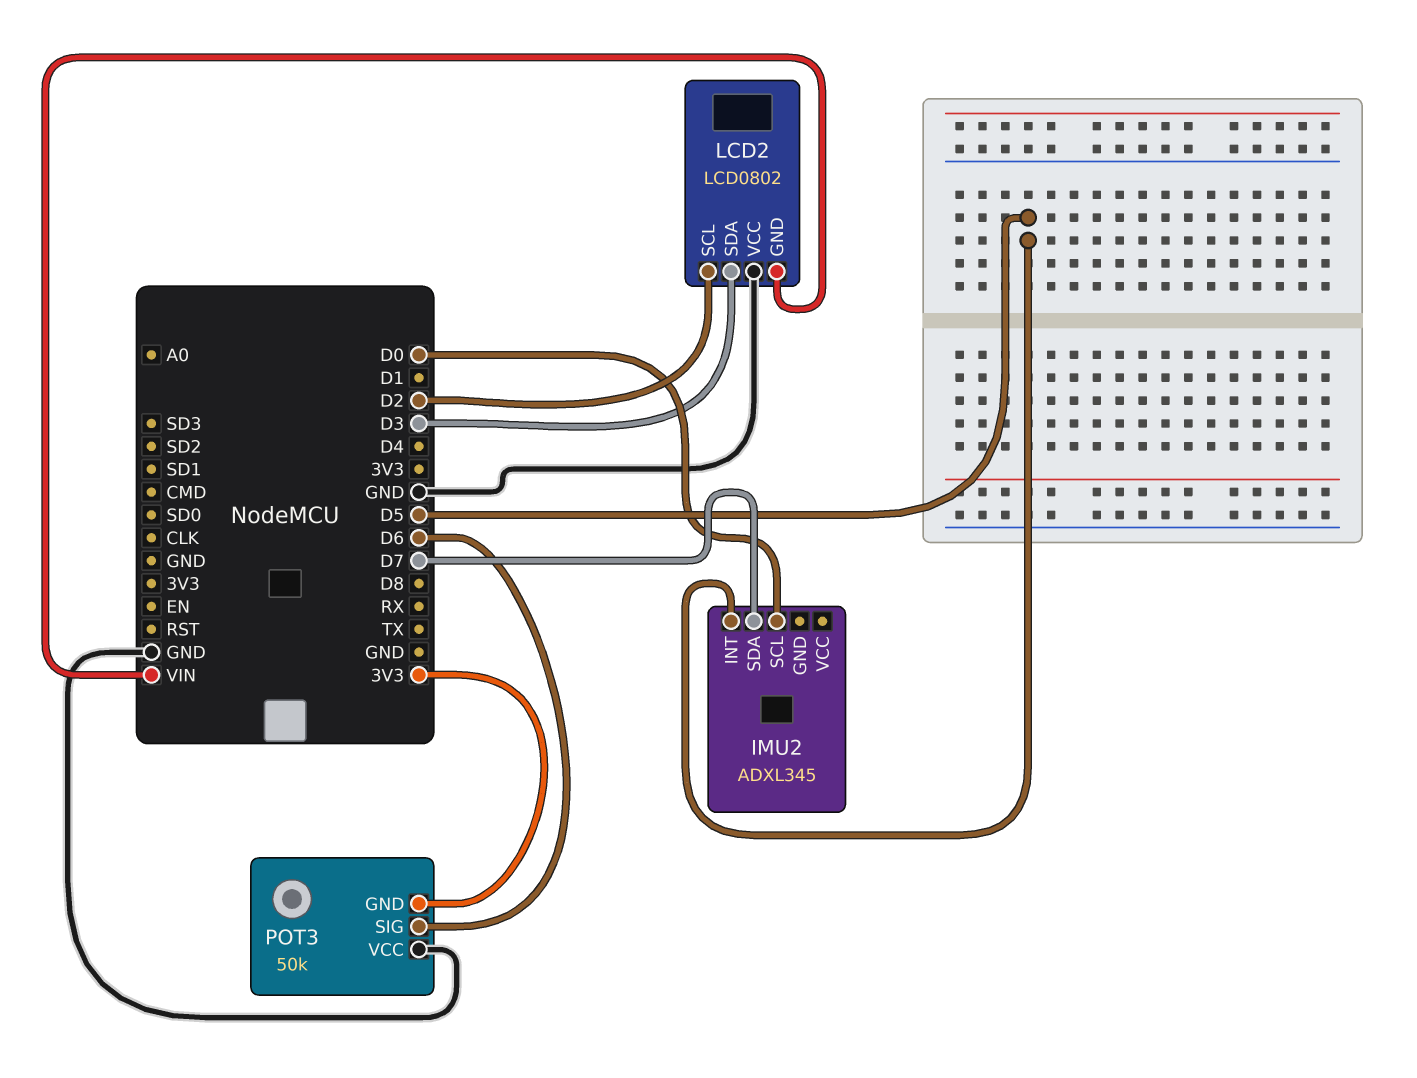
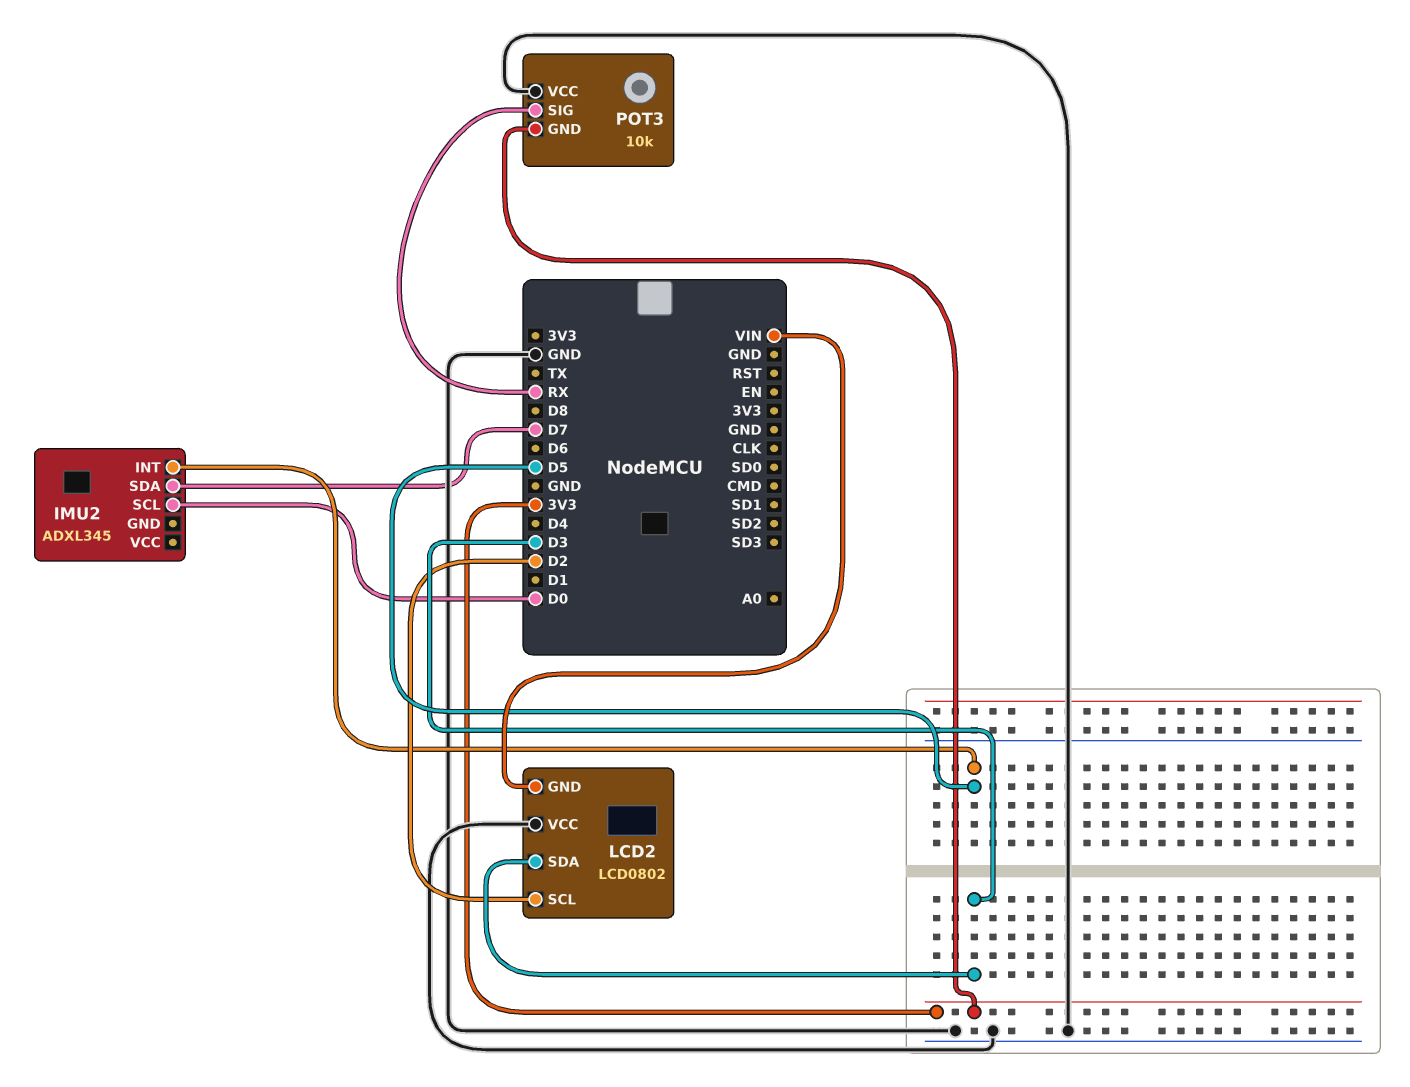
POT3: 50k -> 10k
POT3 pin SIG: D6 -> RX

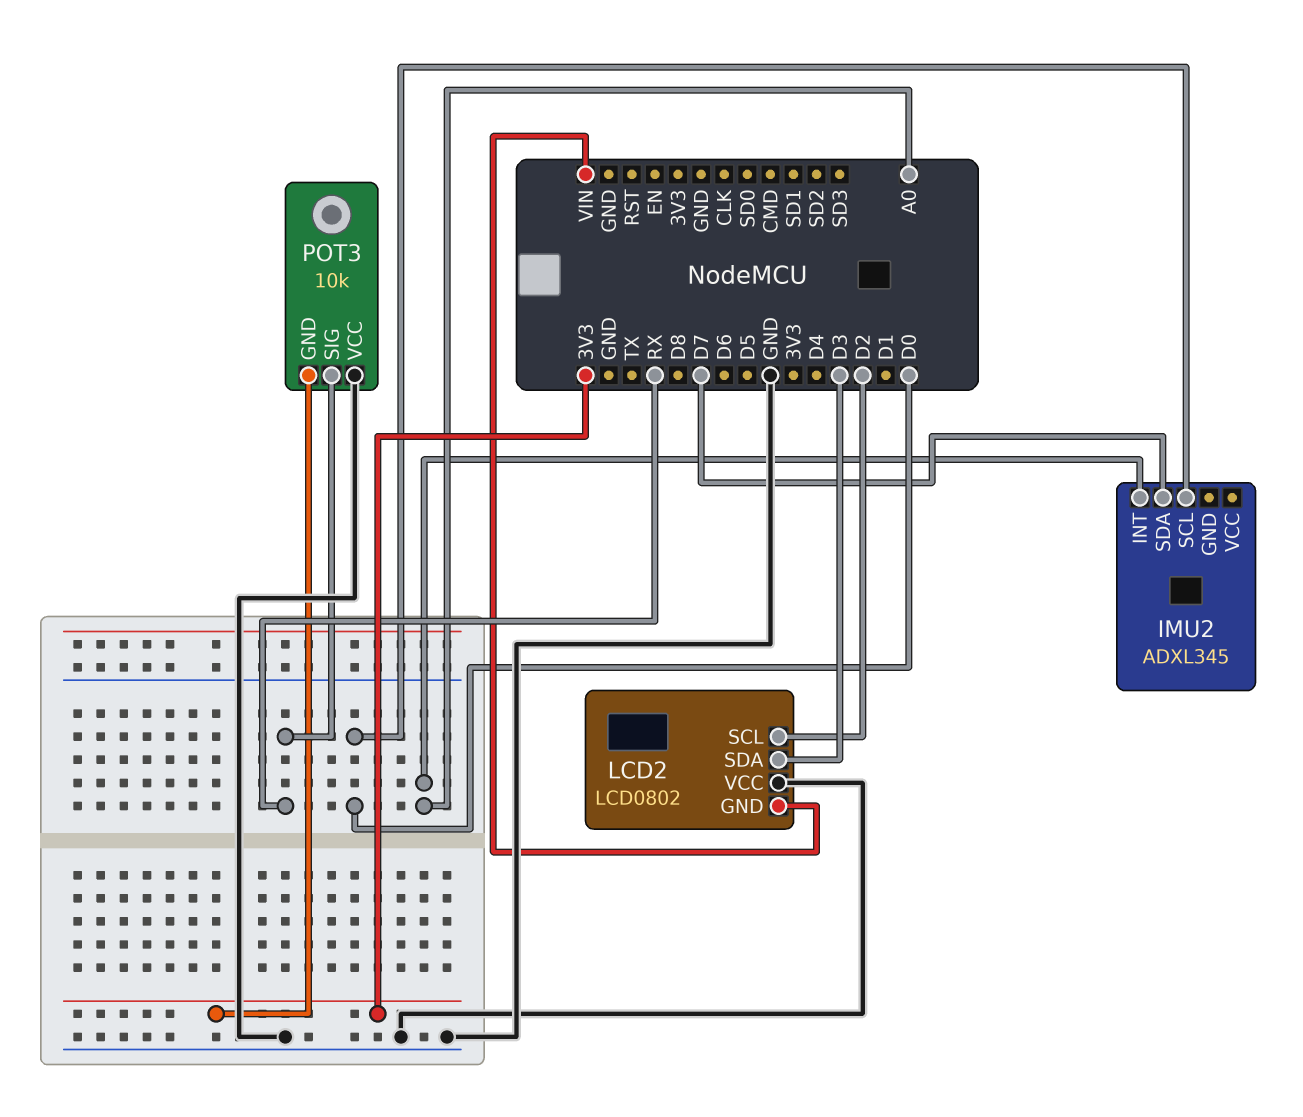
IMU2 pin INT: D5 -> A0

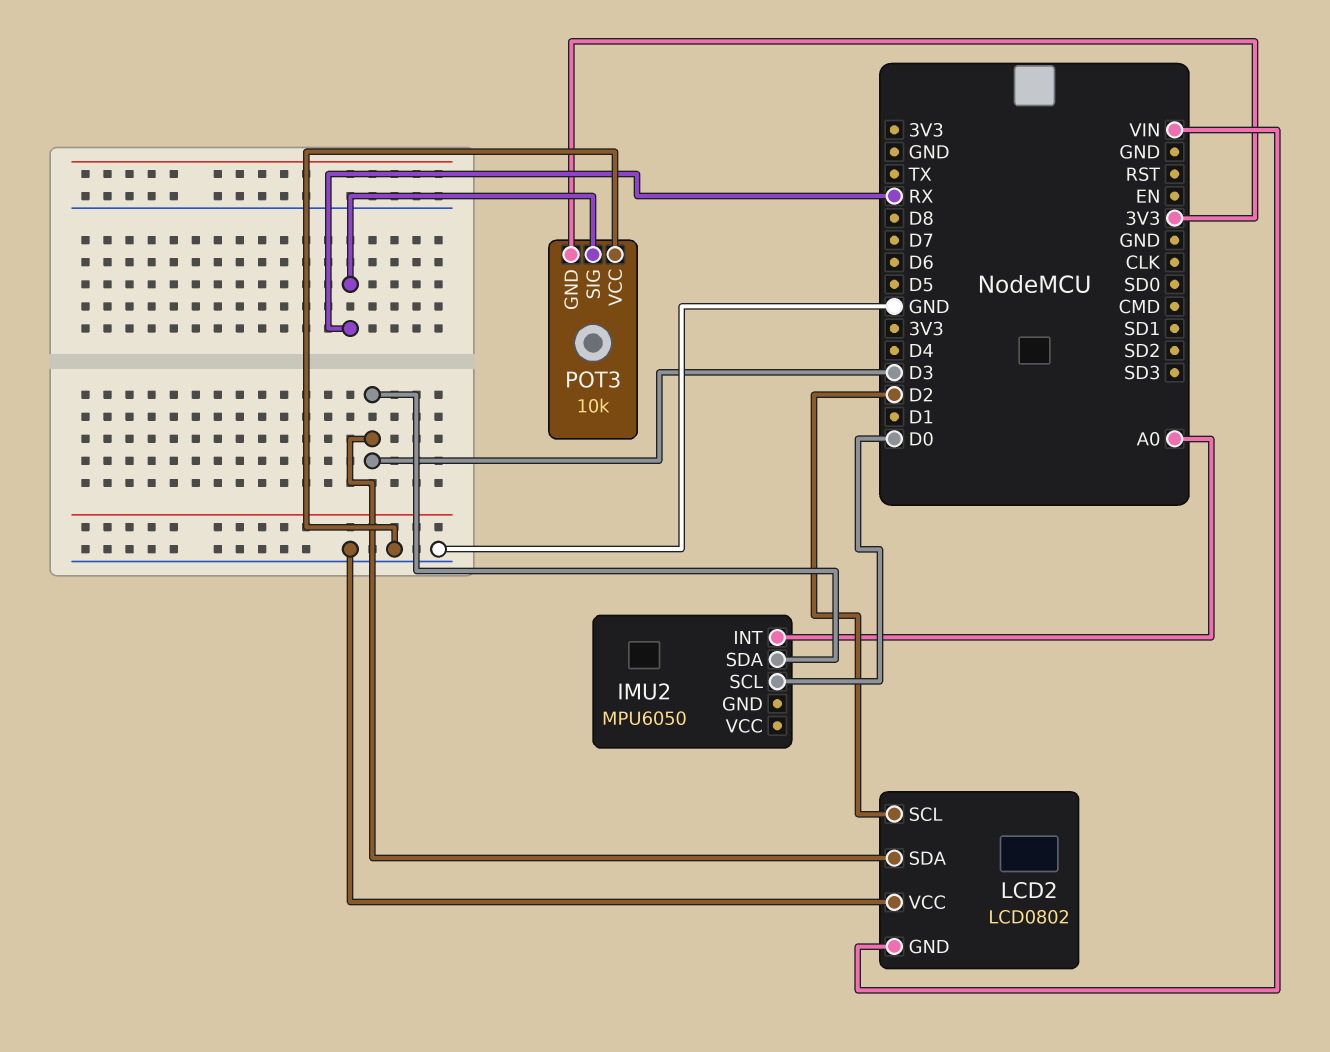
IMU2: ADXL345 -> MPU6050
IMU2 pin SDA: D7 -> D3

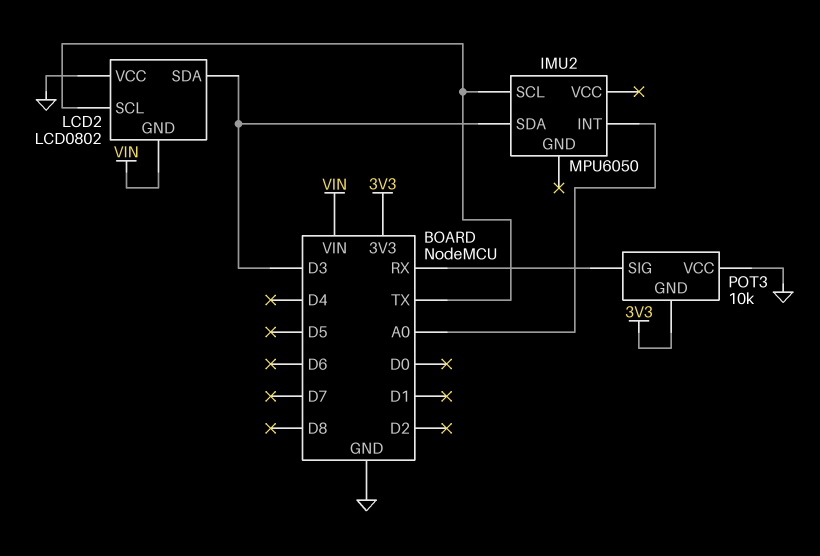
IMU2 pin SCL: D0 -> TX
LCD2 pin SCL: D2 -> TX

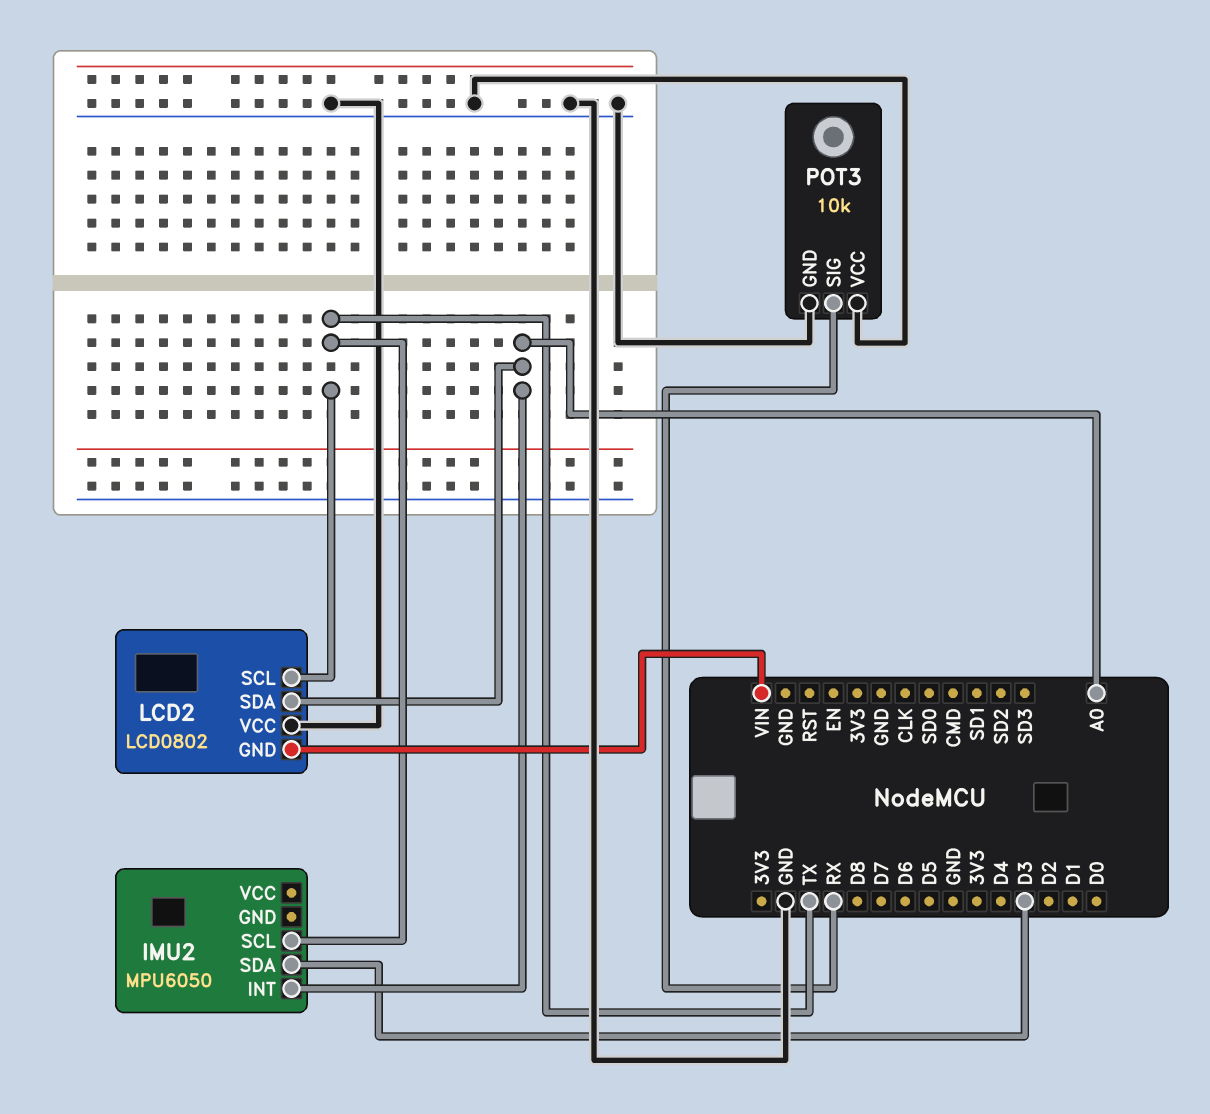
LCD2 pin SDA: D3 -> A0
POT3 pin GND: 3V3 -> GND

